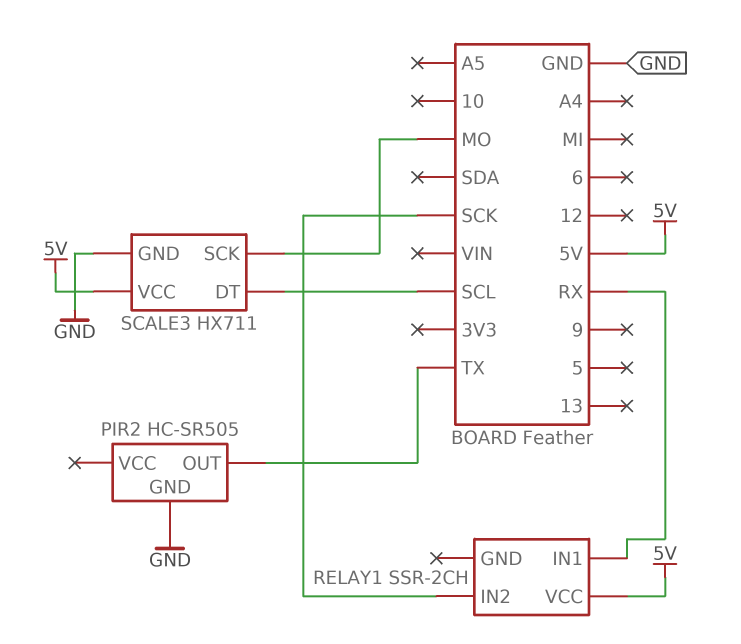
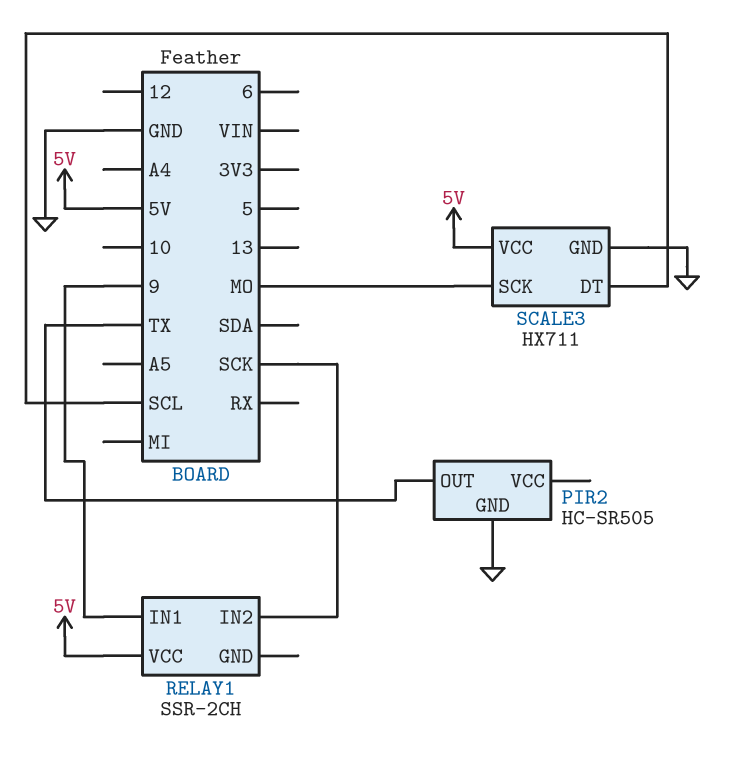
RELAY1 pin IN1: RX -> 9

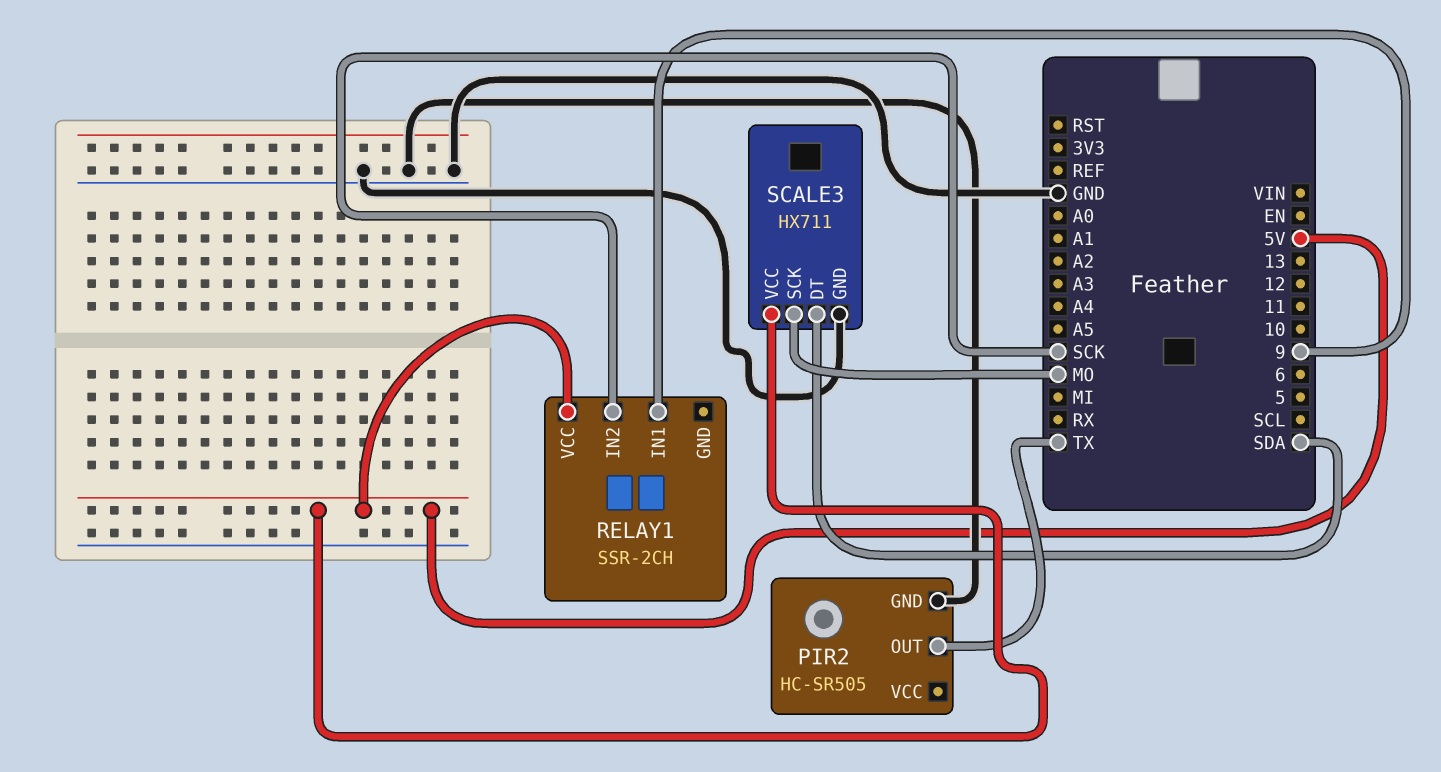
SCALE3 pin DT: SCL -> SDA

